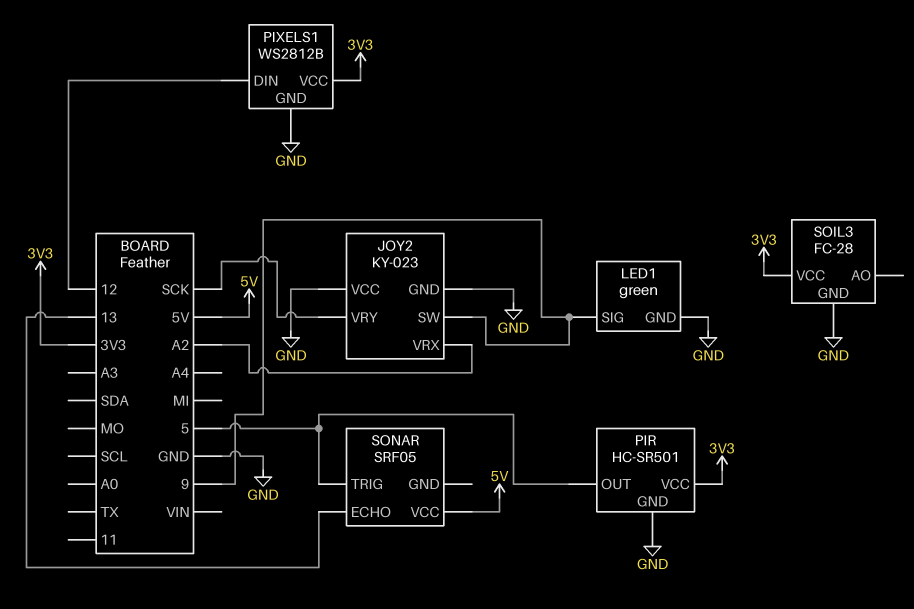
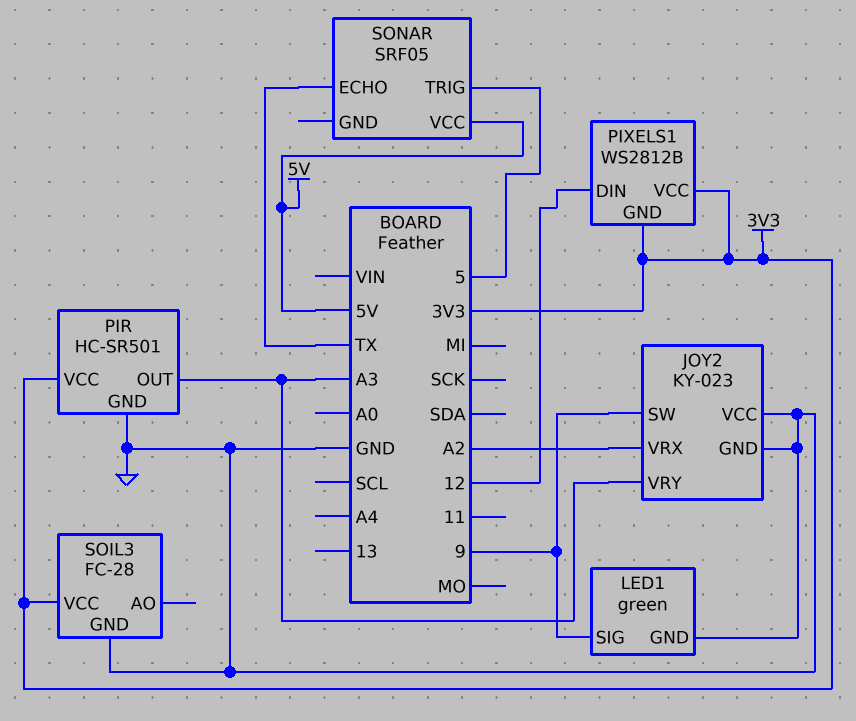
JOY2 pin VRY: SCK -> A3
PIR pin OUT: 5 -> A3
PIXELS1 pin GND: GND -> 3V3
SONAR pin ECHO: 13 -> TX

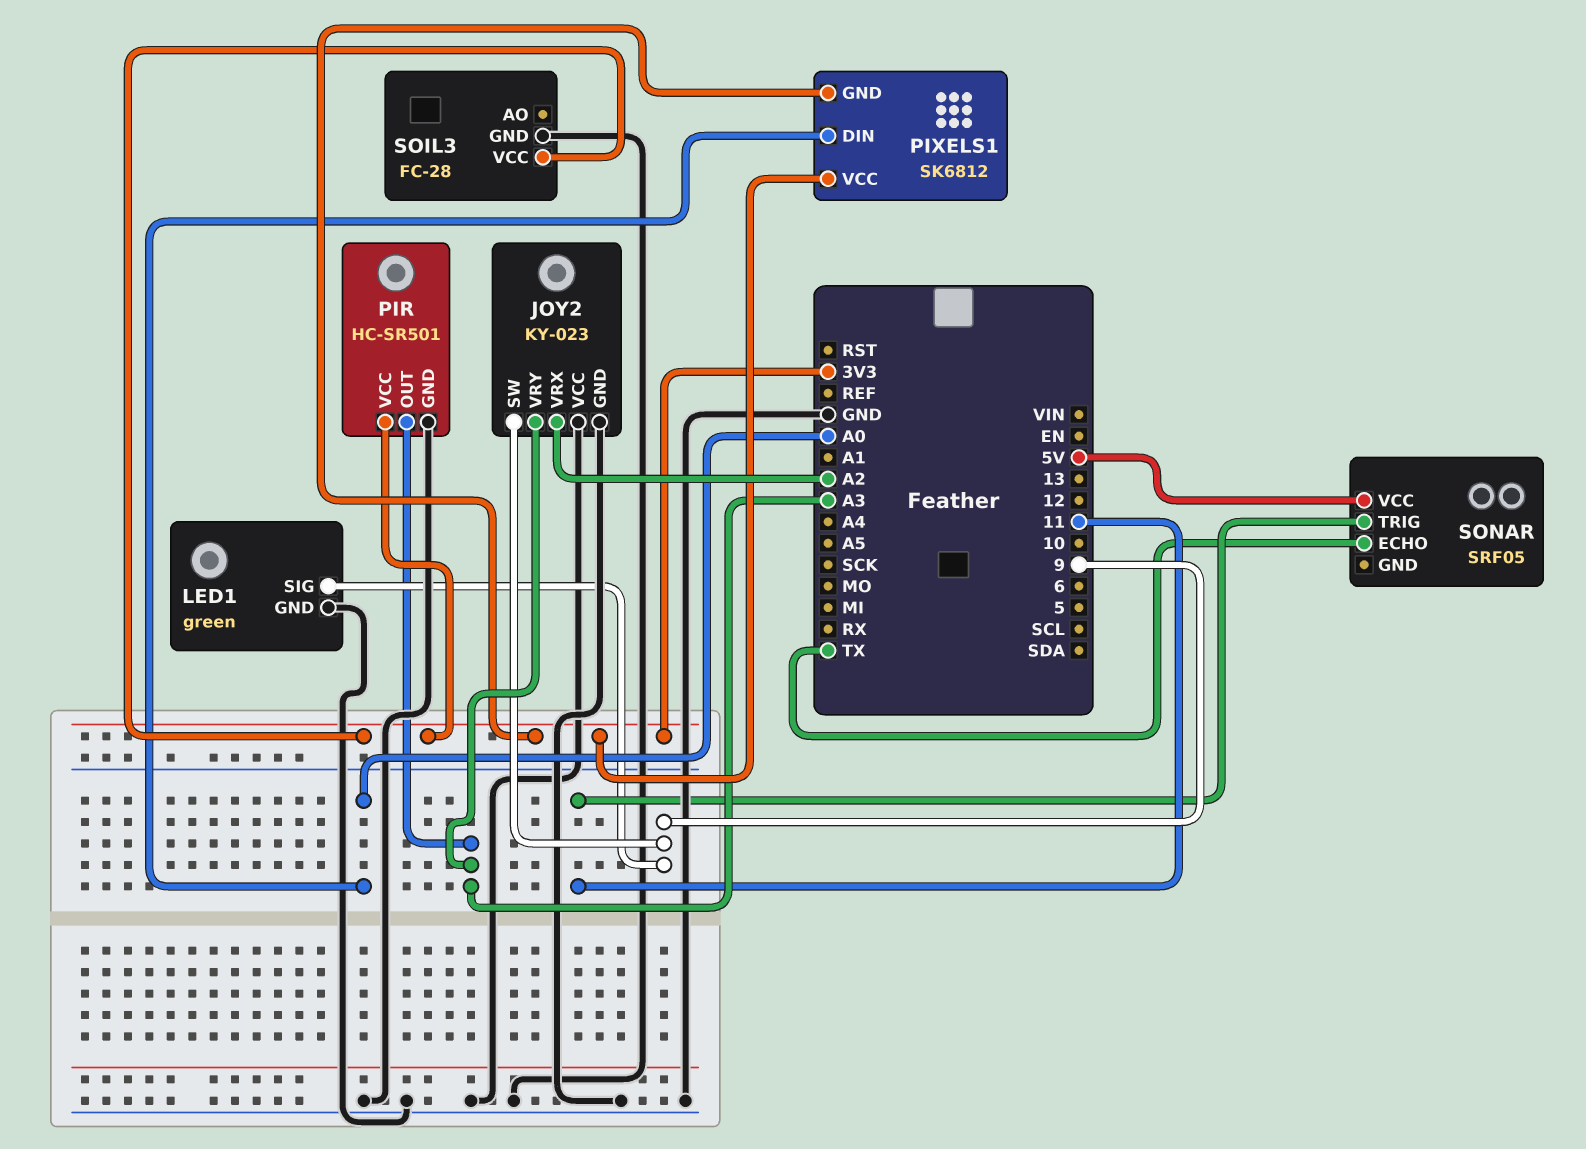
PIXELS1: WS2812B -> SK6812
PIXELS1 pin DIN: 12 -> A0
SONAR pin TRIG: 5 -> 11

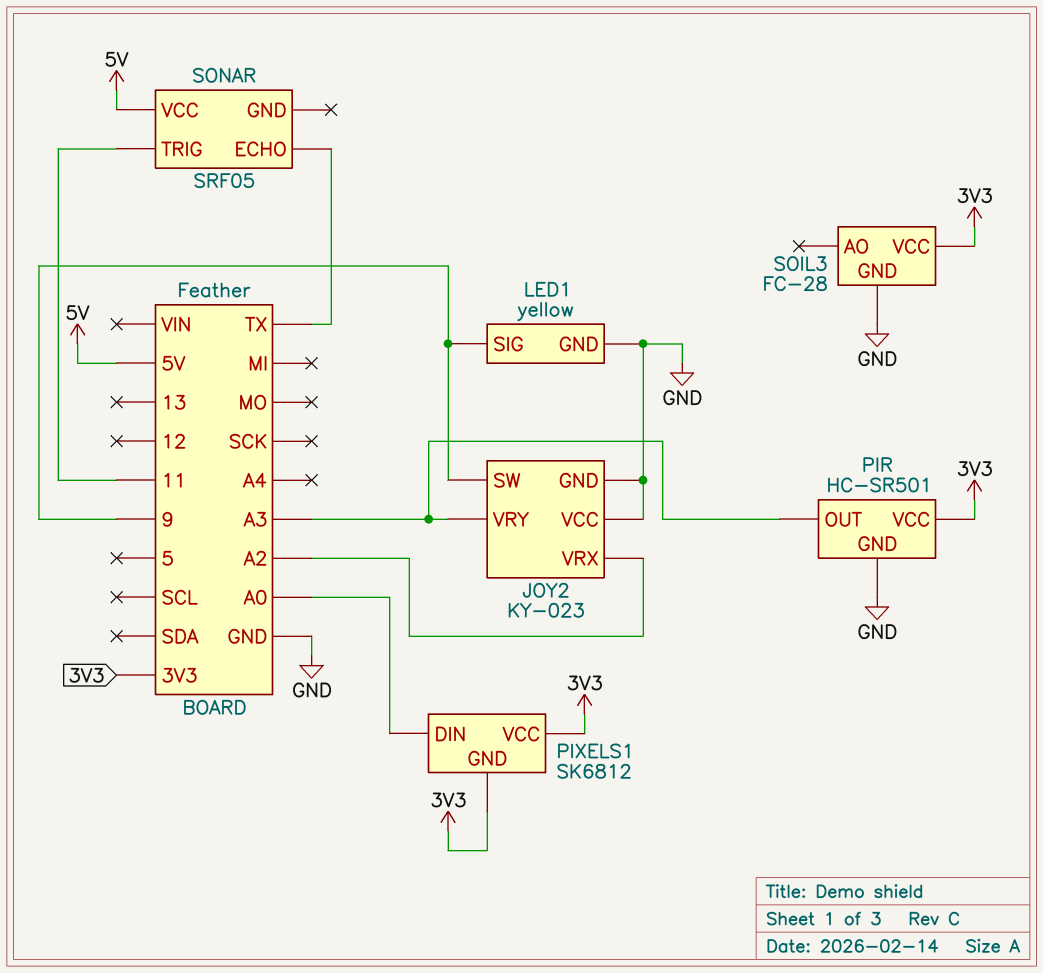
LED1: green -> yellow

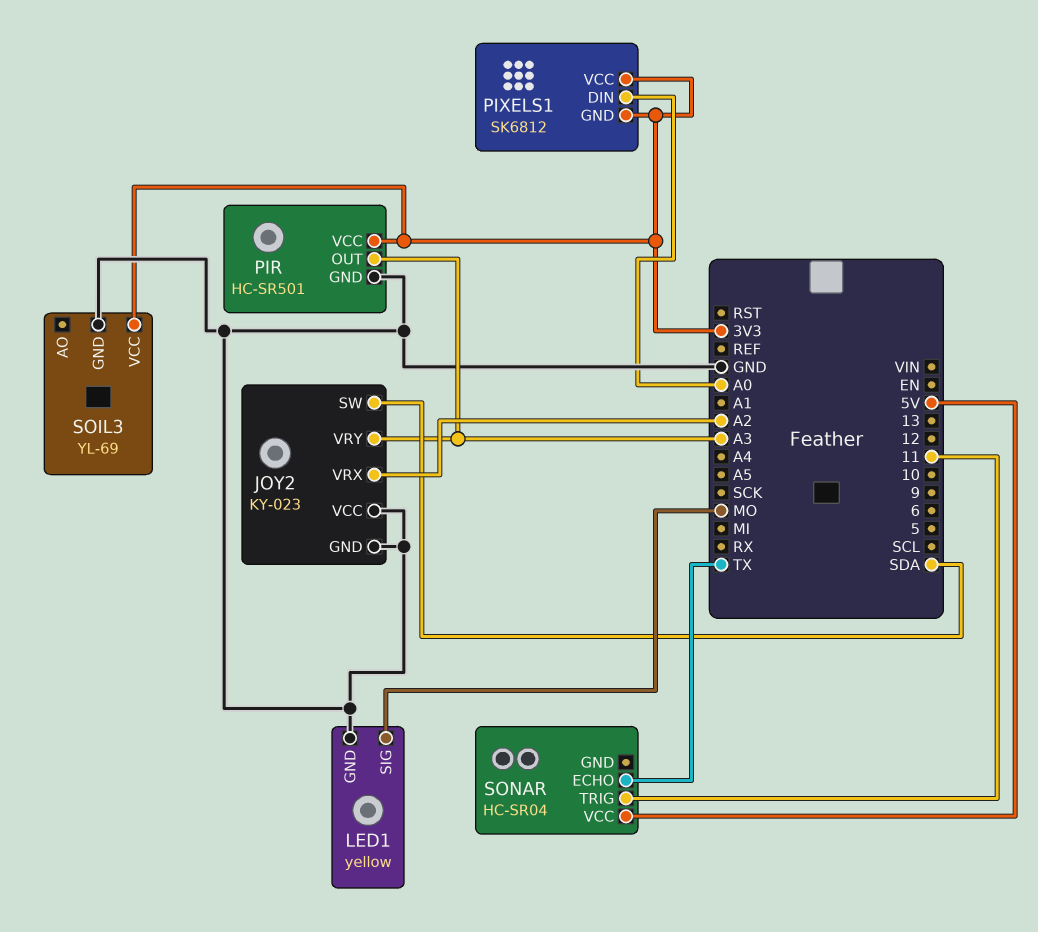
JOY2 pin SW: 9 -> SDA
LED1 pin SIG: 9 -> MO
SOIL3: FC-28 -> YL-69
SONAR: SRF05 -> HC-SR04

